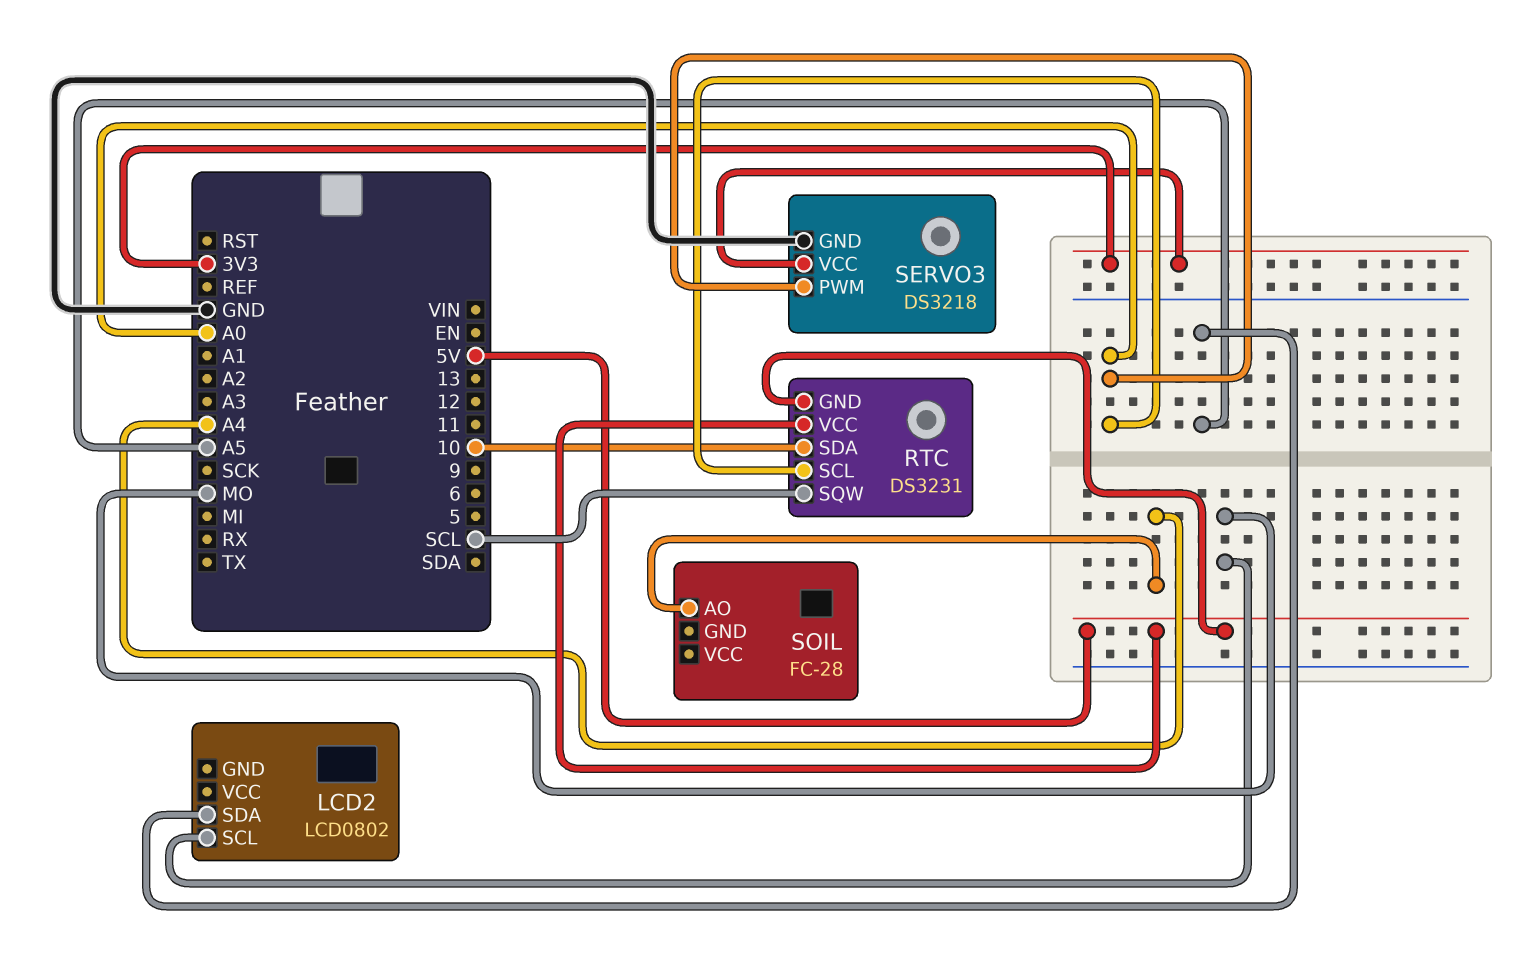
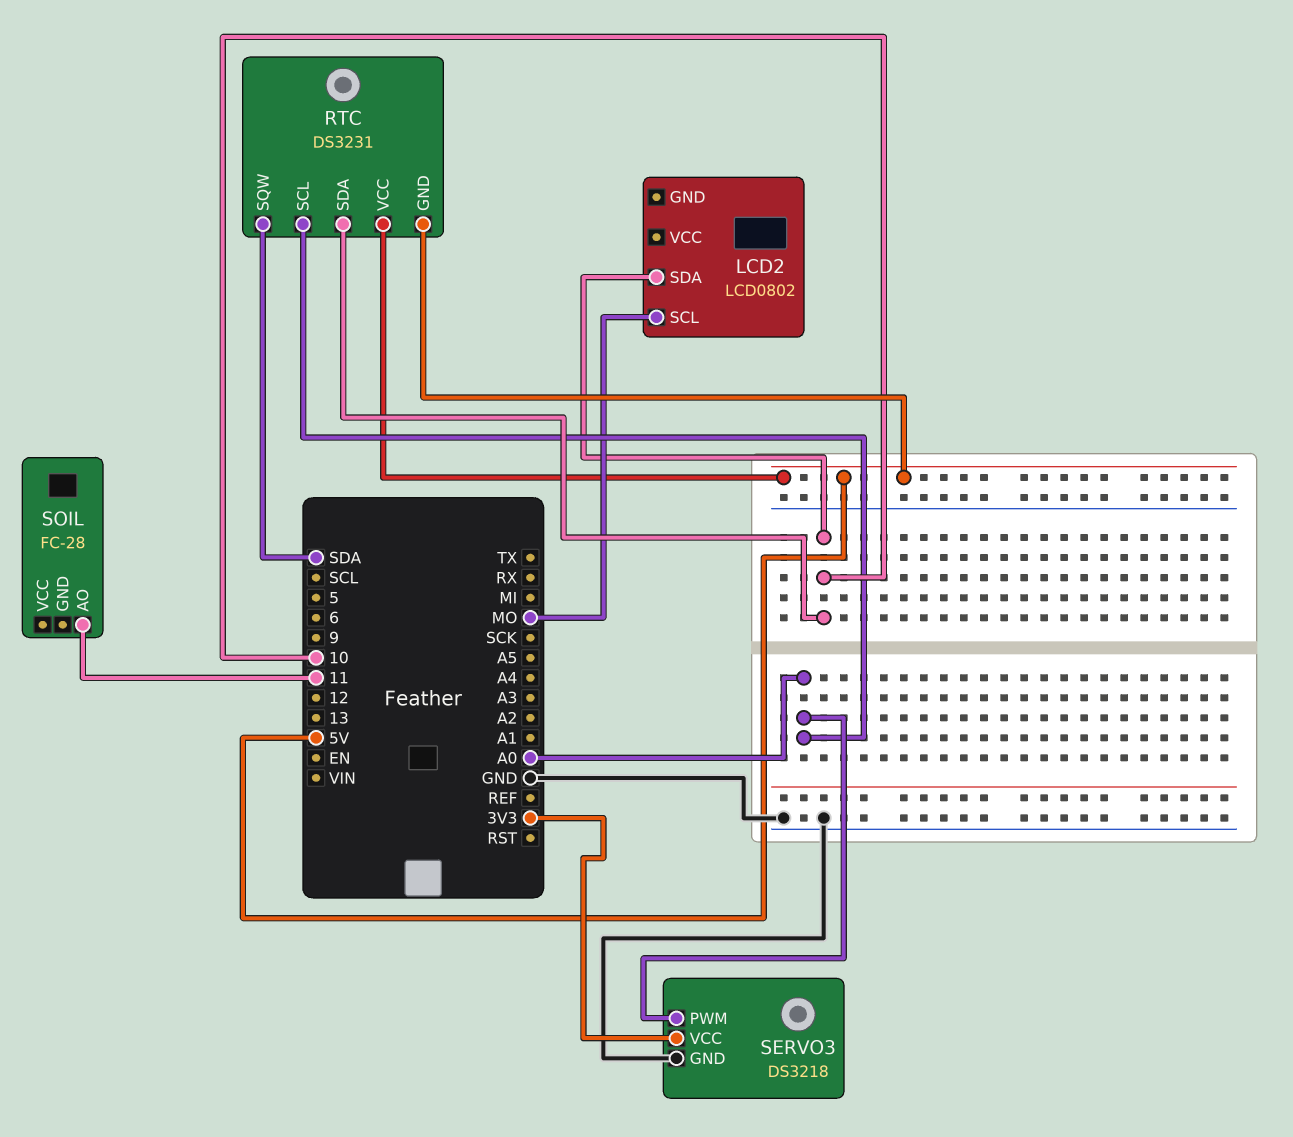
LCD2 pin SDA: A5 -> 10
RTC pin SQW: SCL -> SDA
SOIL pin AO: A4 -> 11

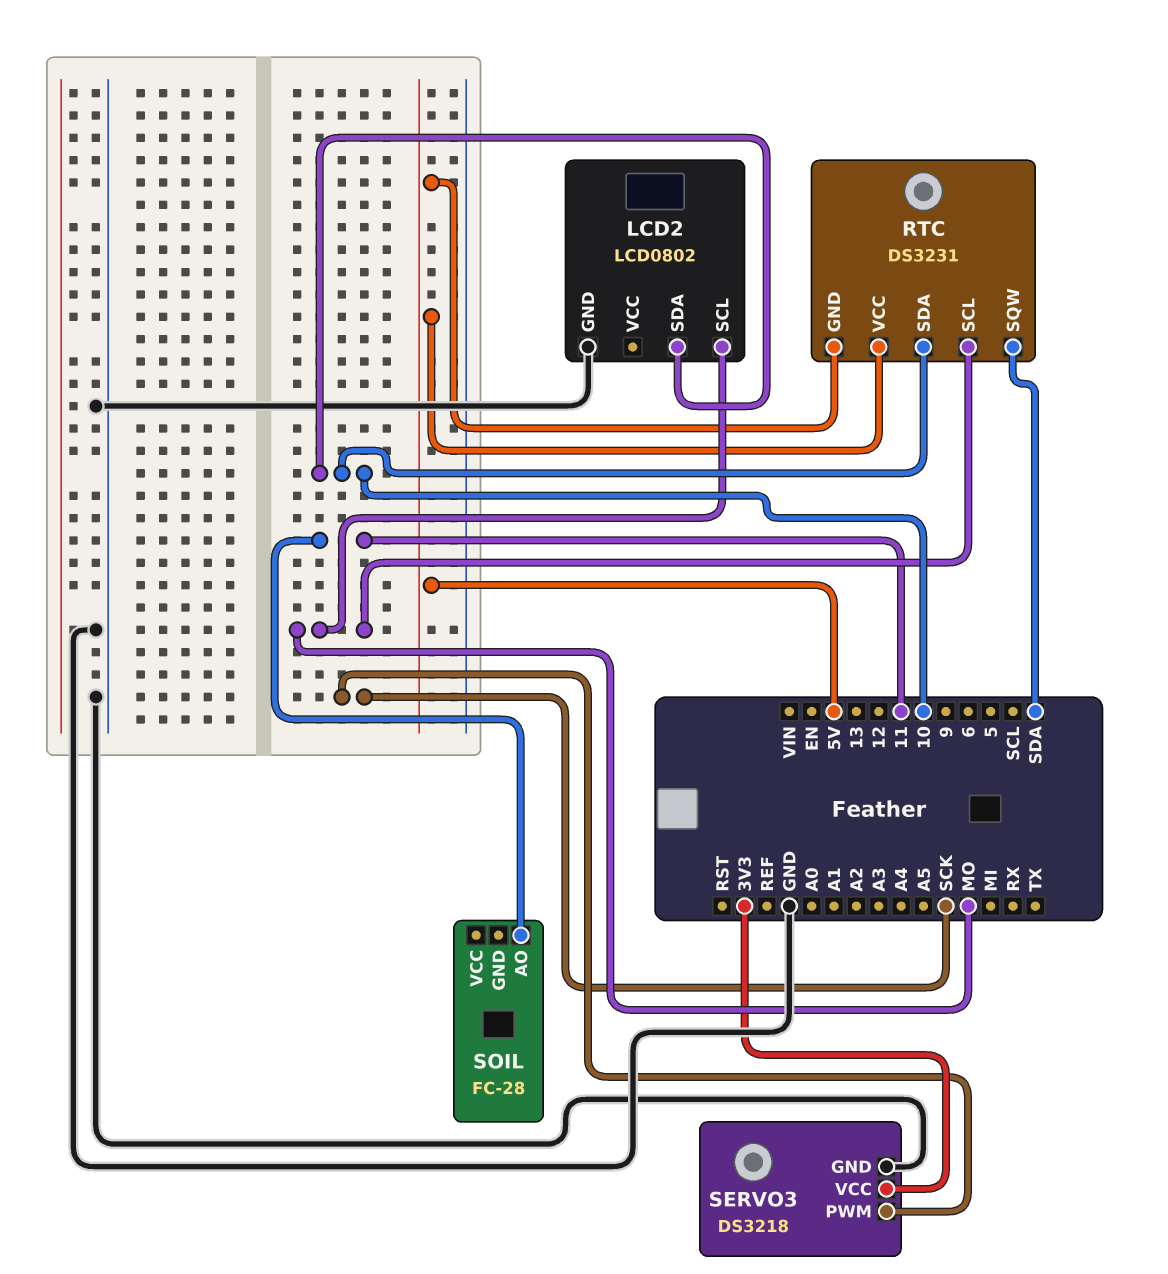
LCD2 pin GND: none -> GND
RTC pin SCL: A0 -> MO
SERVO3 pin PWM: A0 -> SCK

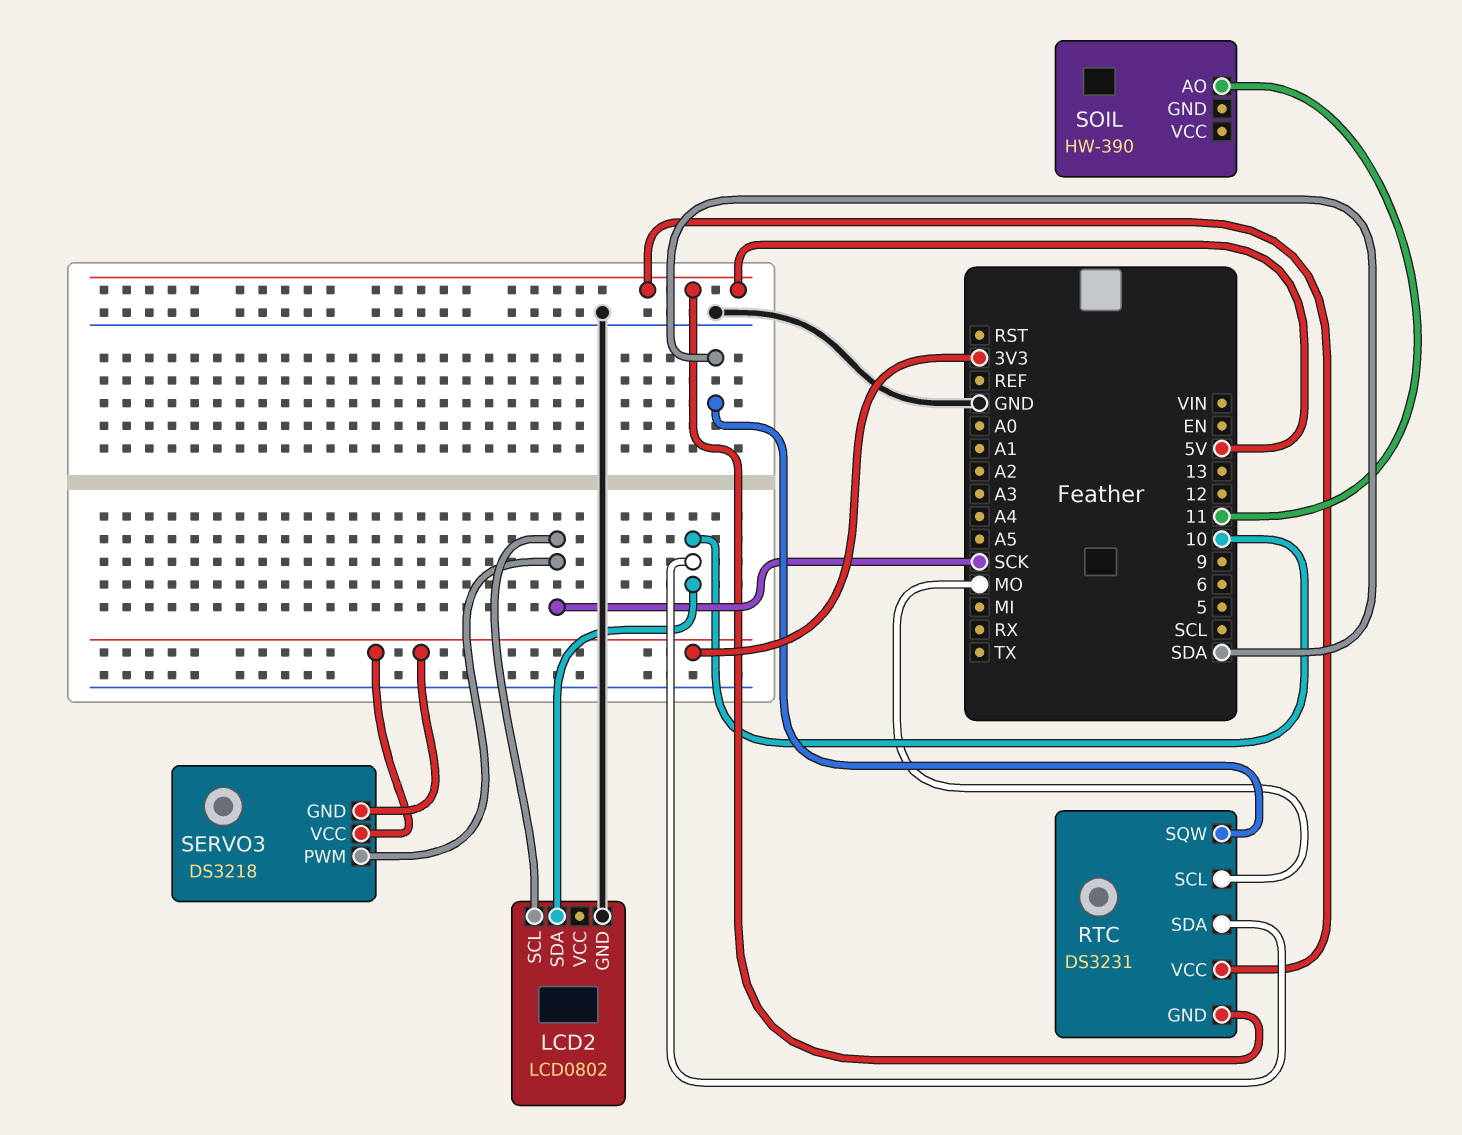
LCD2 pin SCL: MO -> SCK
SERVO3 pin GND: GND -> 3V3
SOIL: FC-28 -> HW-390

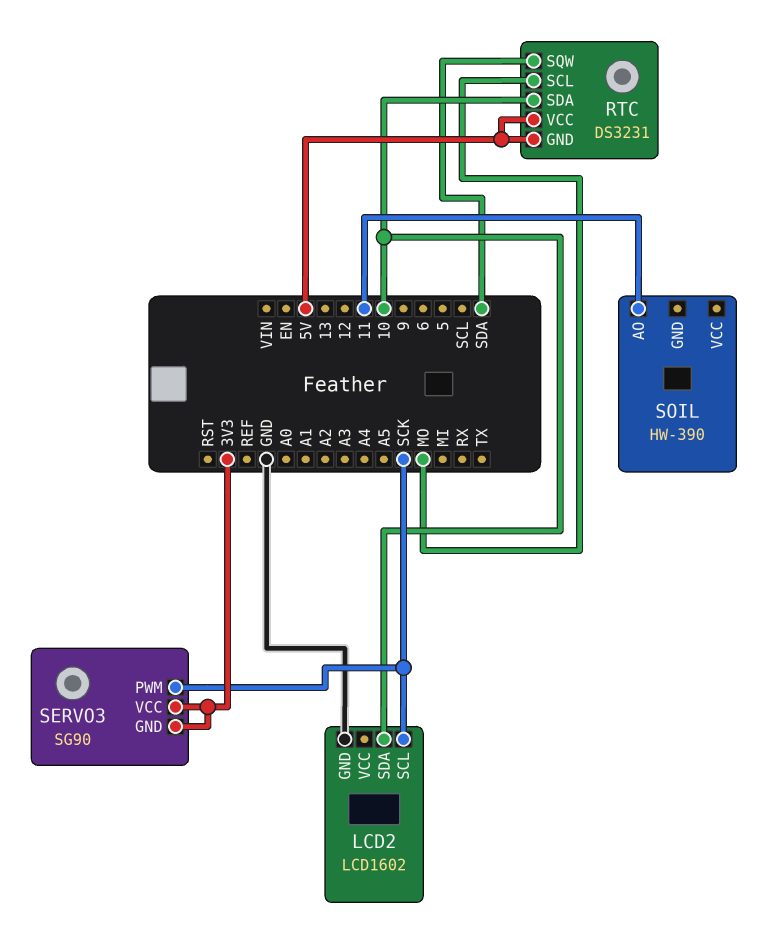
LCD2: LCD0802 -> LCD1602
SERVO3: DS3218 -> SG90

